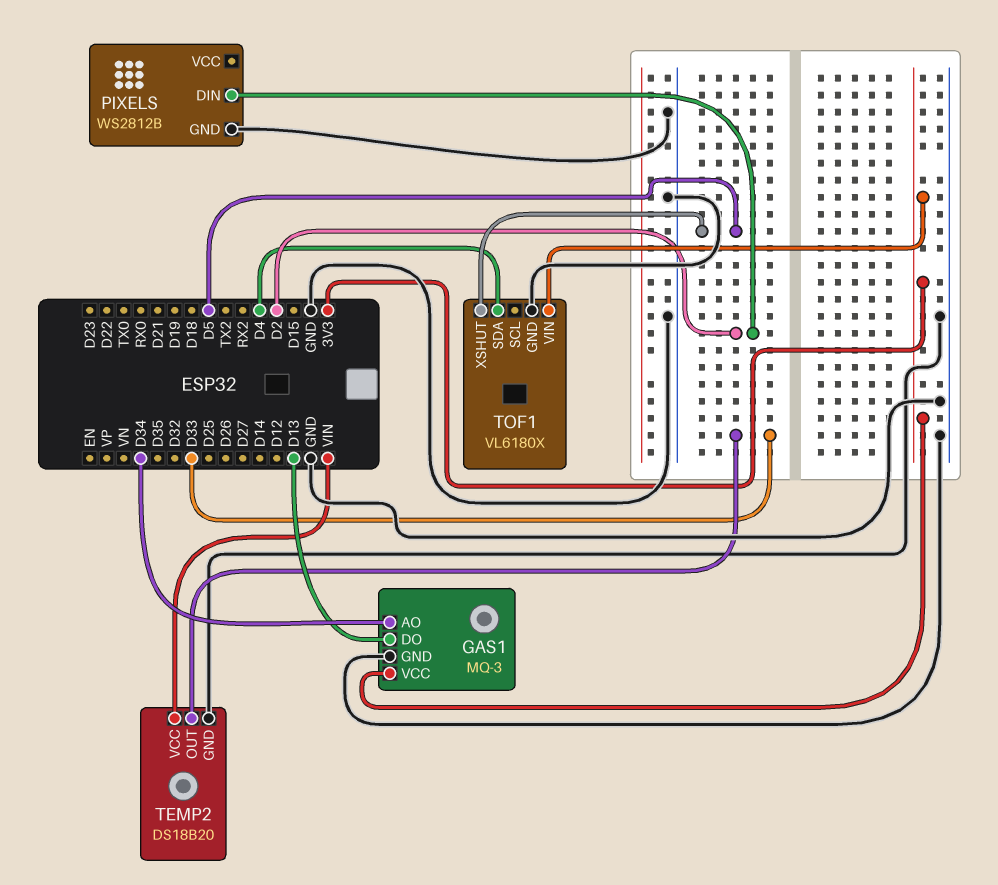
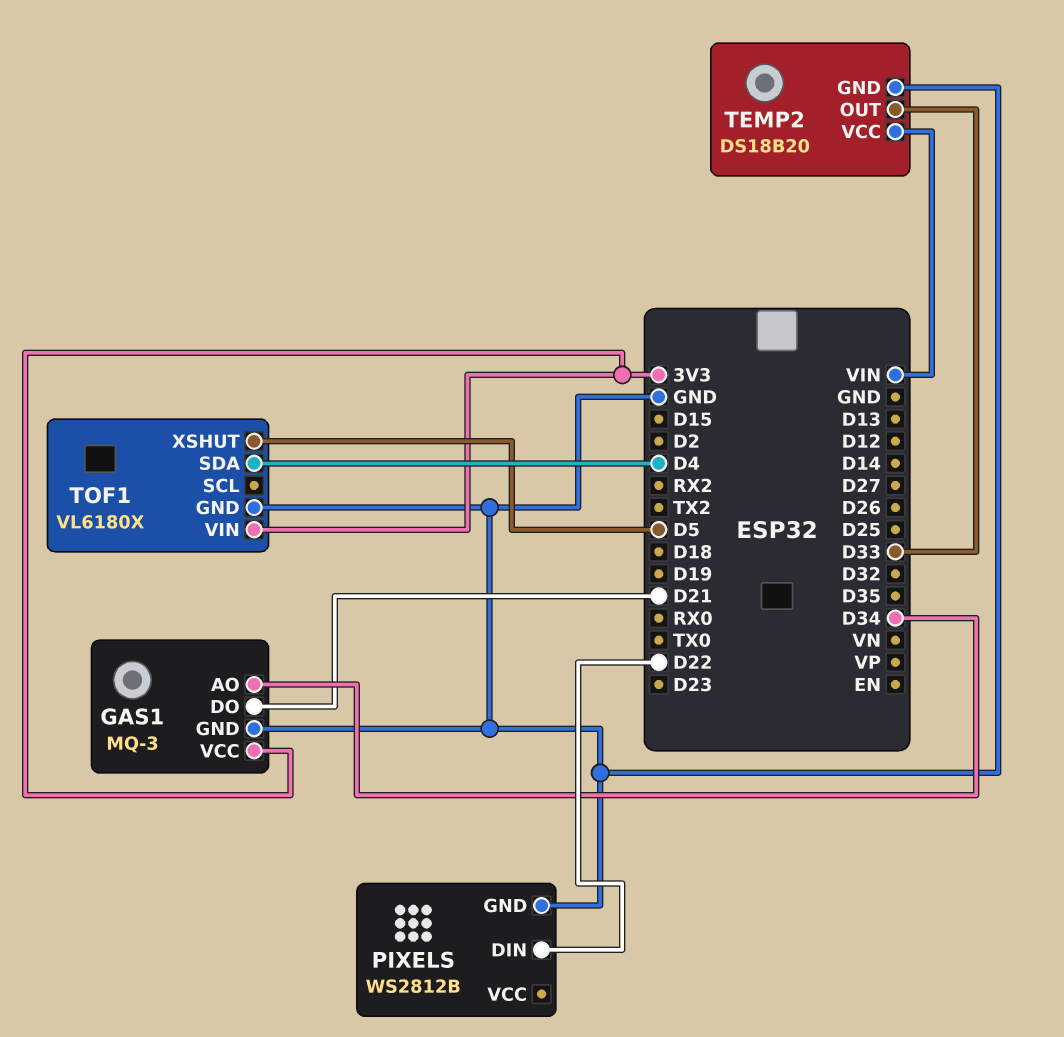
GAS1 pin DO: D13 -> D21
PIXELS pin DIN: D2 -> D22

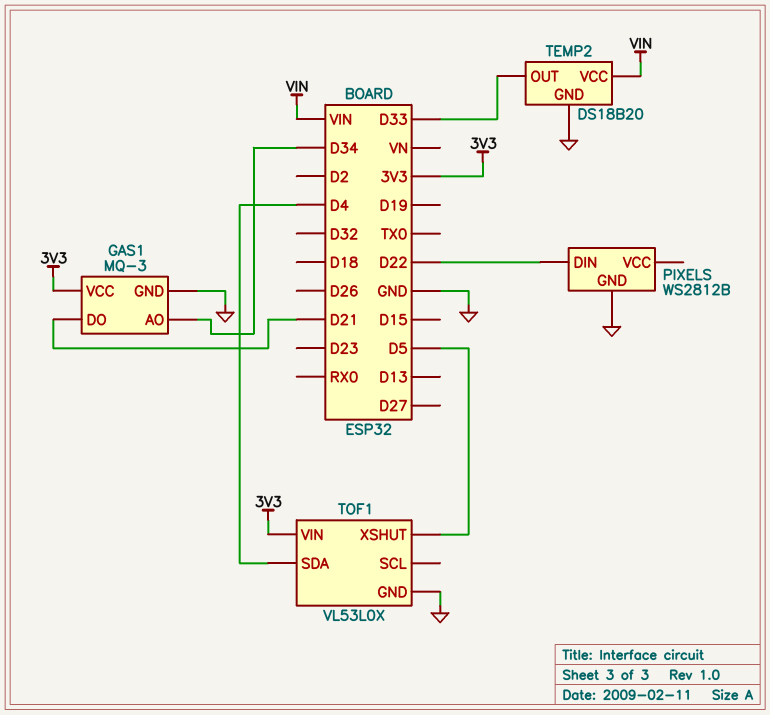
TOF1: VL6180X -> VL53L0X

